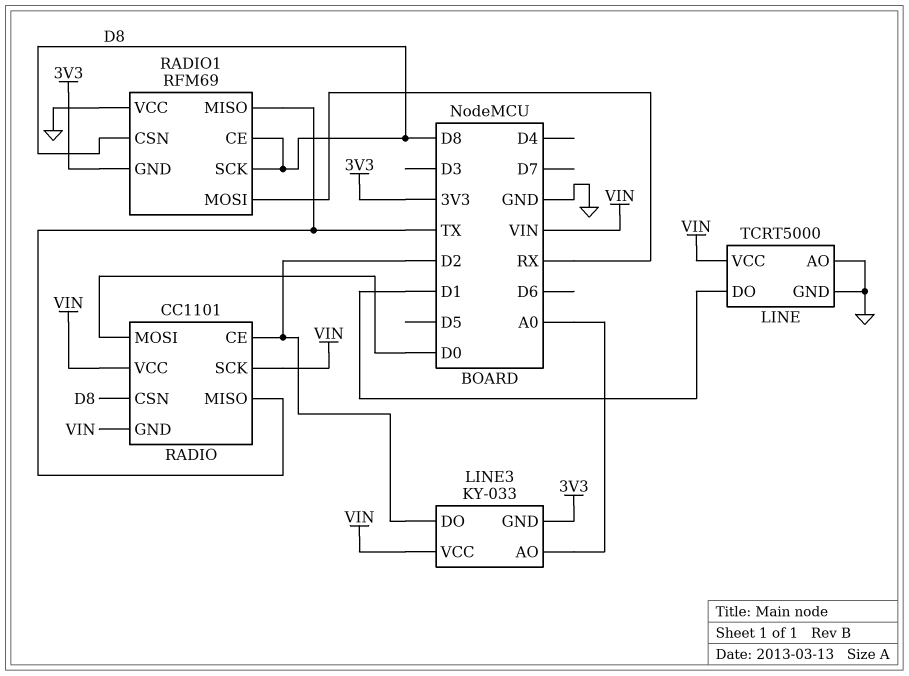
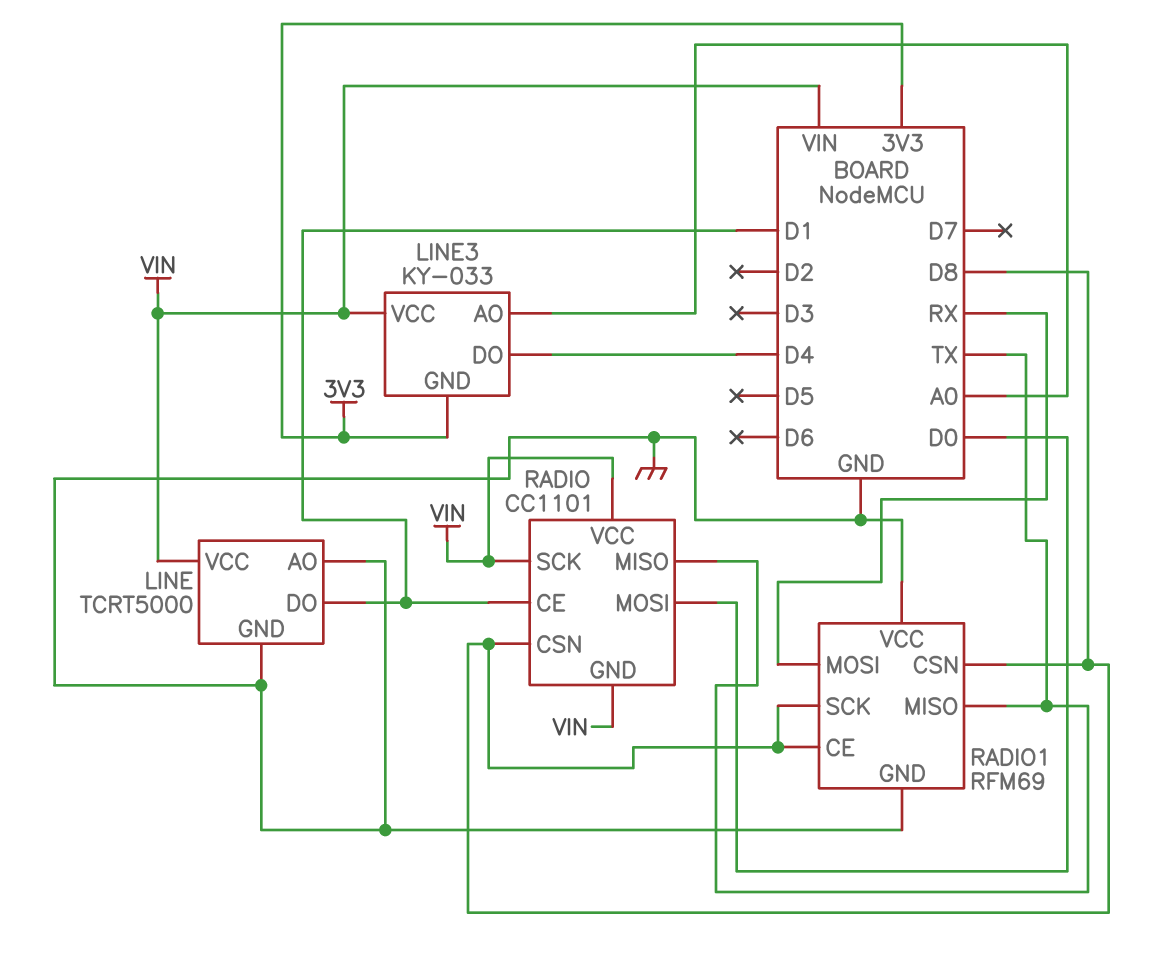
LINE3 pin DO: D2 -> D4
RADIO pin CE: D2 -> D1
RADIO1 pin GND: 3V3 -> GND

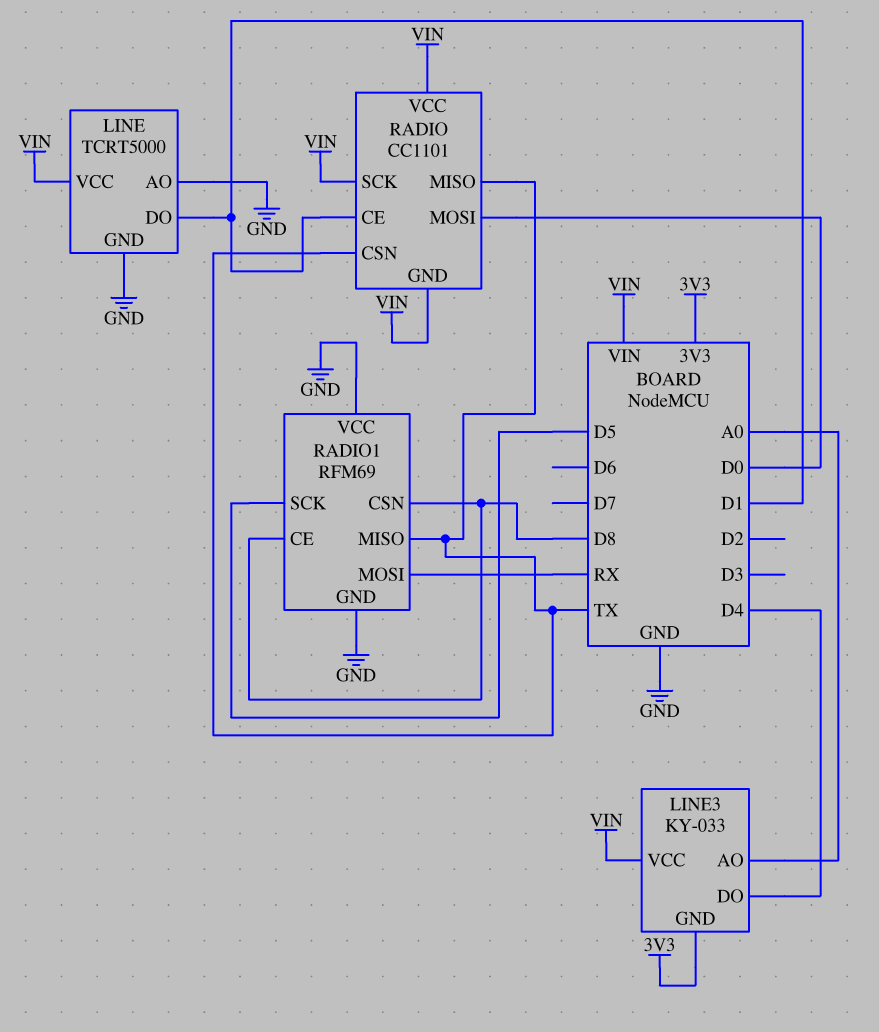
RADIO pin CSN: D8 -> TX
RADIO1 pin SCK: D8 -> D5

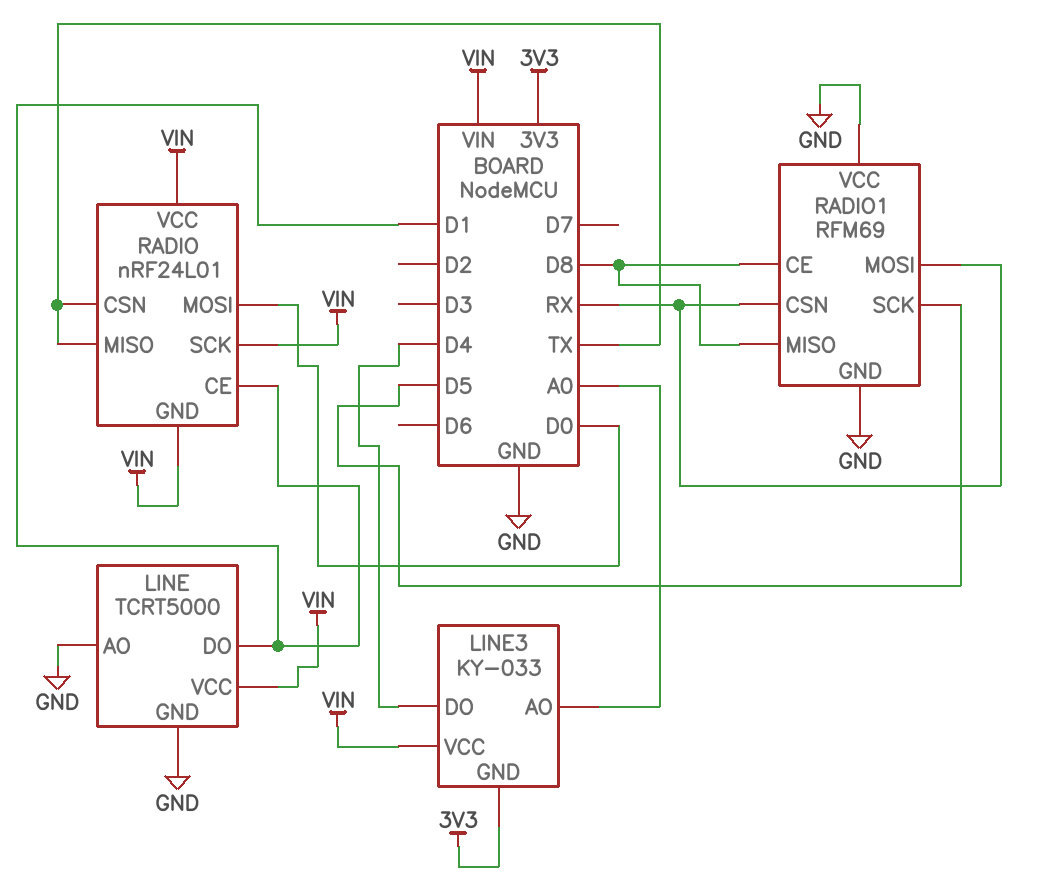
RADIO: CC1101 -> nRF24L01
RADIO1 pin CSN: D8 -> RX
RADIO1 pin MISO: TX -> D8

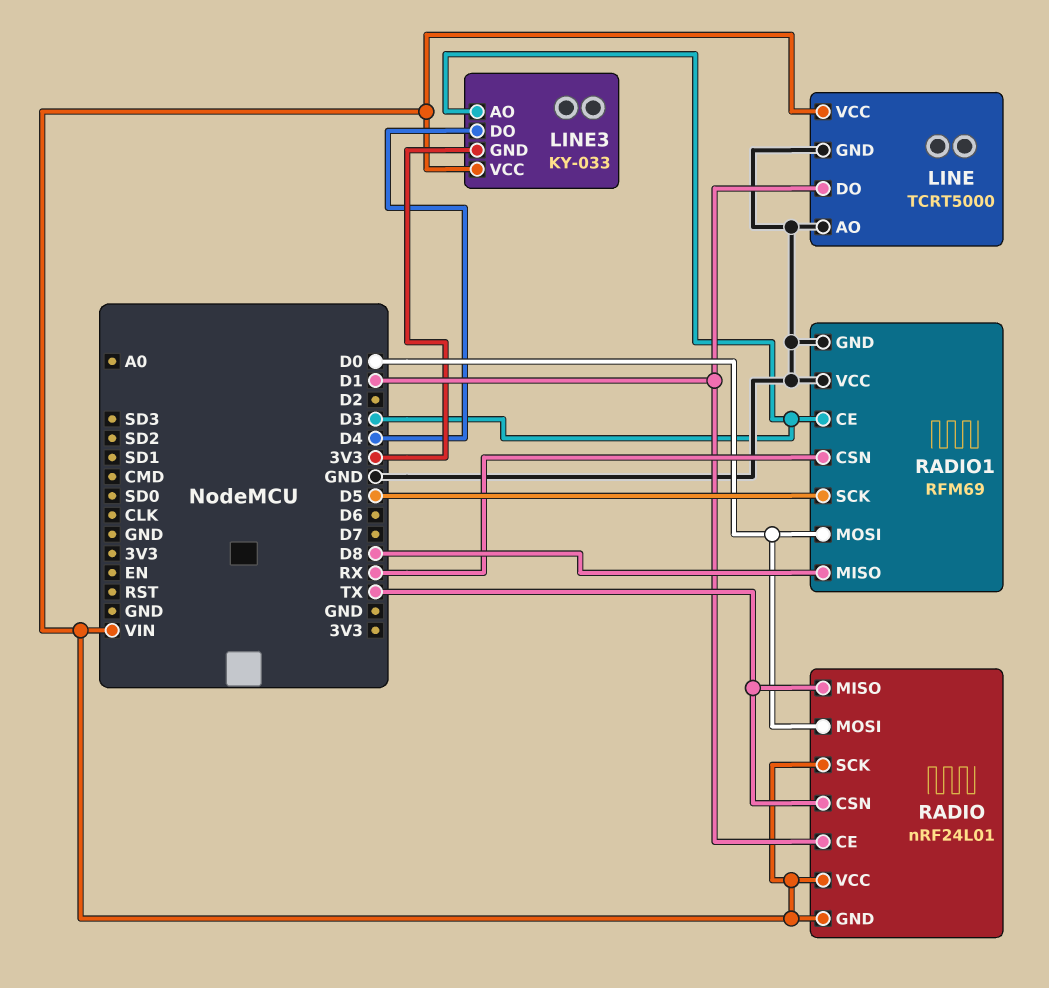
LINE3 pin AO: A0 -> D3
RADIO1 pin CE: D8 -> D3
RADIO1 pin MOSI: RX -> D0

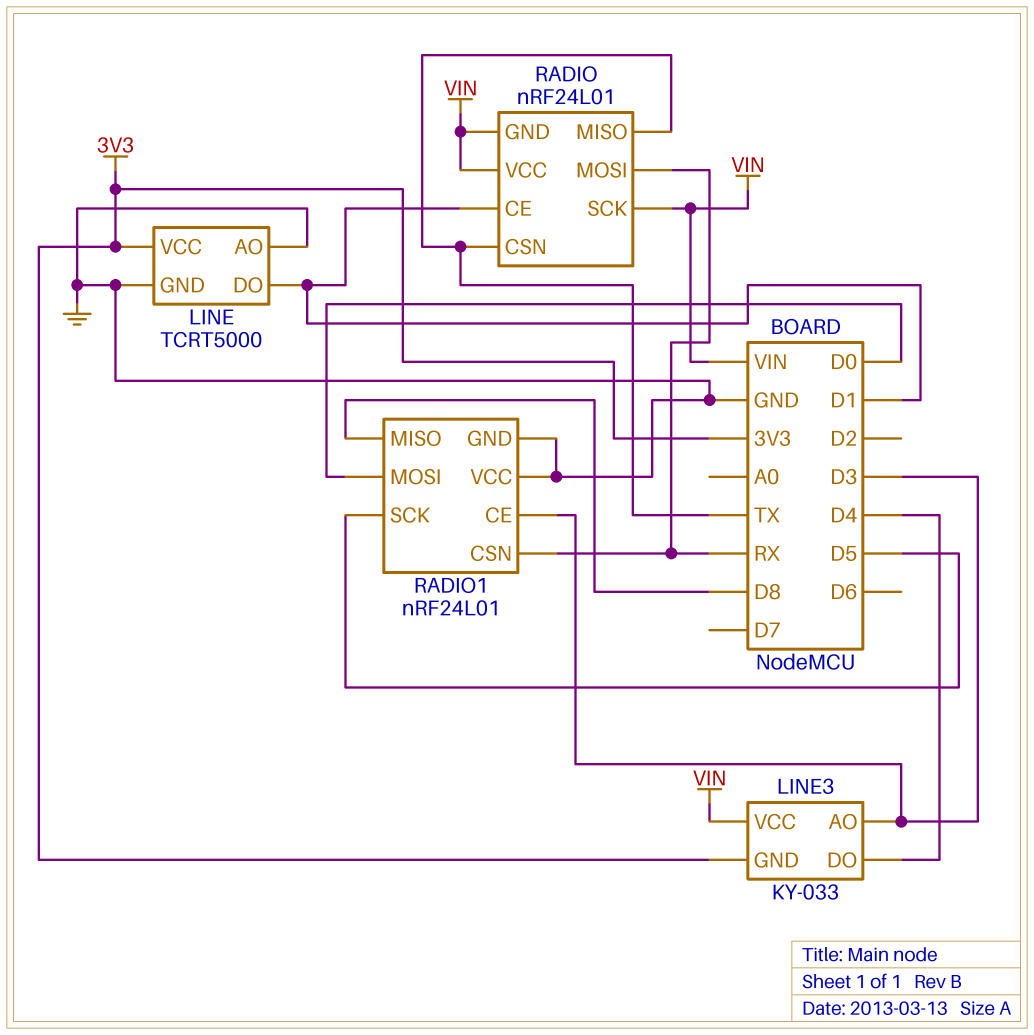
LINE pin VCC: VIN -> 3V3
RADIO pin MOSI: D0 -> RX
RADIO1: RFM69 -> nRF24L01

